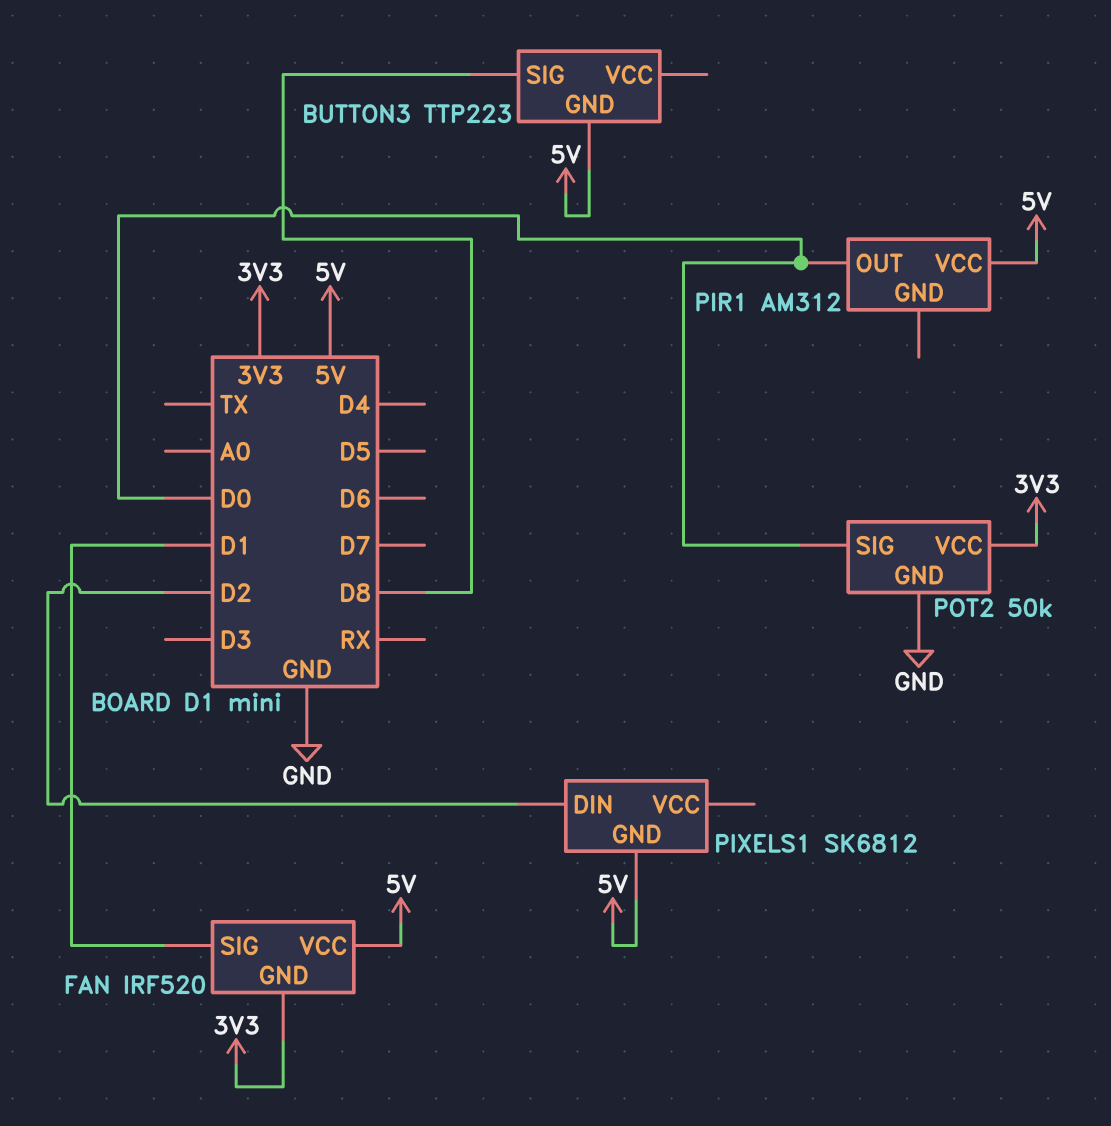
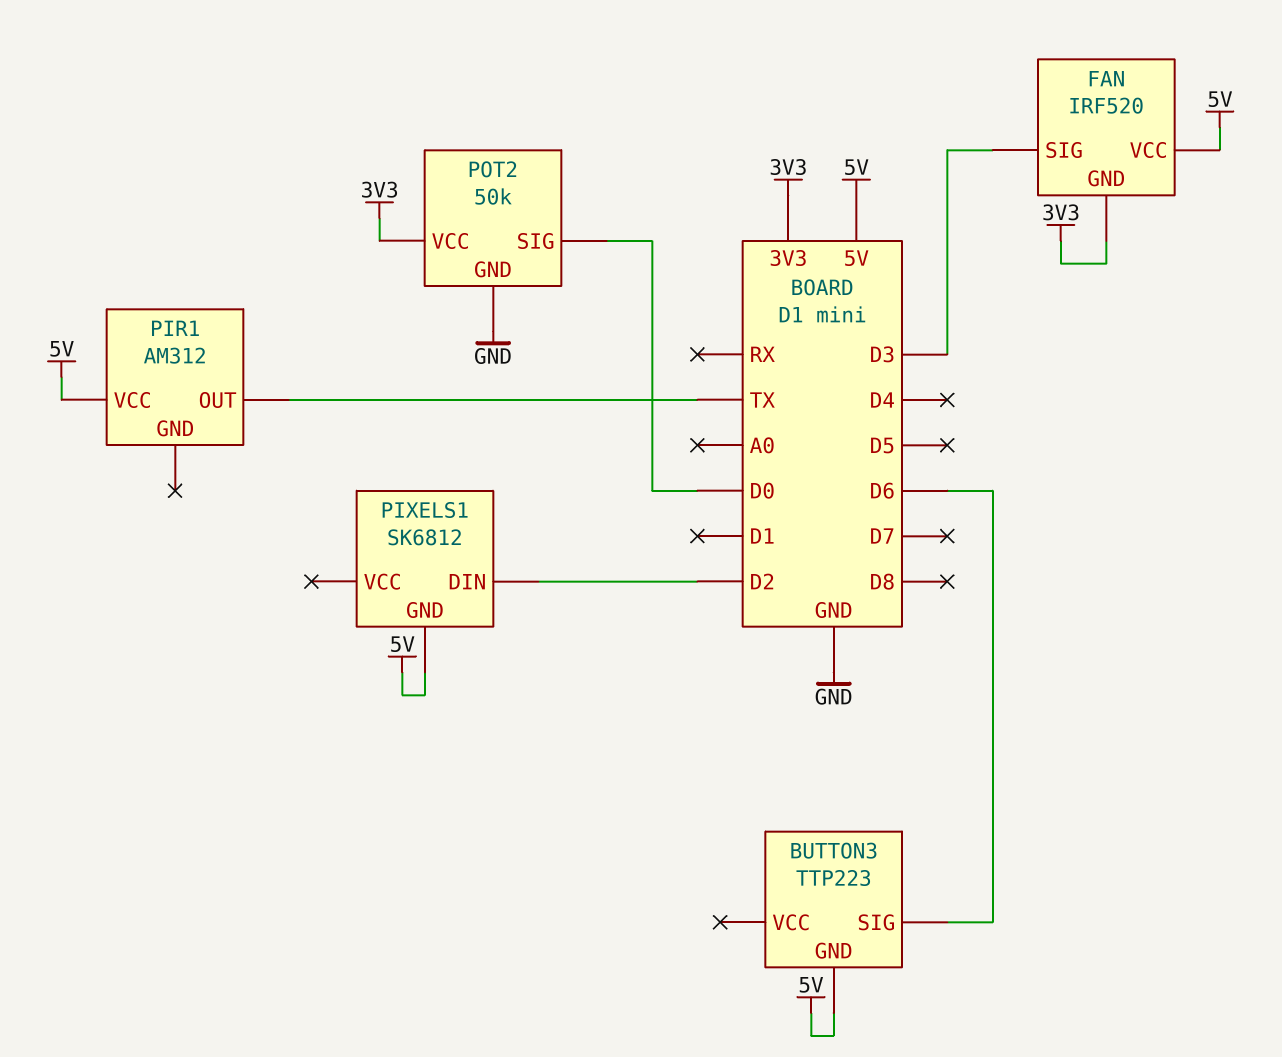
BUTTON3 pin SIG: D8 -> D6
FAN pin SIG: D1 -> D3
PIR1 pin OUT: D0 -> TX

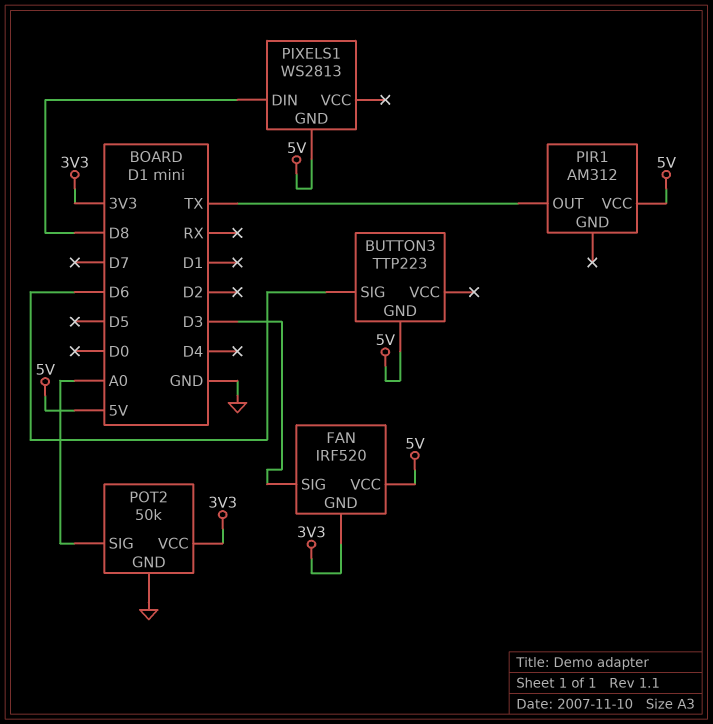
PIXELS1: SK6812 -> WS2813
PIXELS1 pin DIN: D2 -> D8
POT2 pin SIG: D0 -> A0

